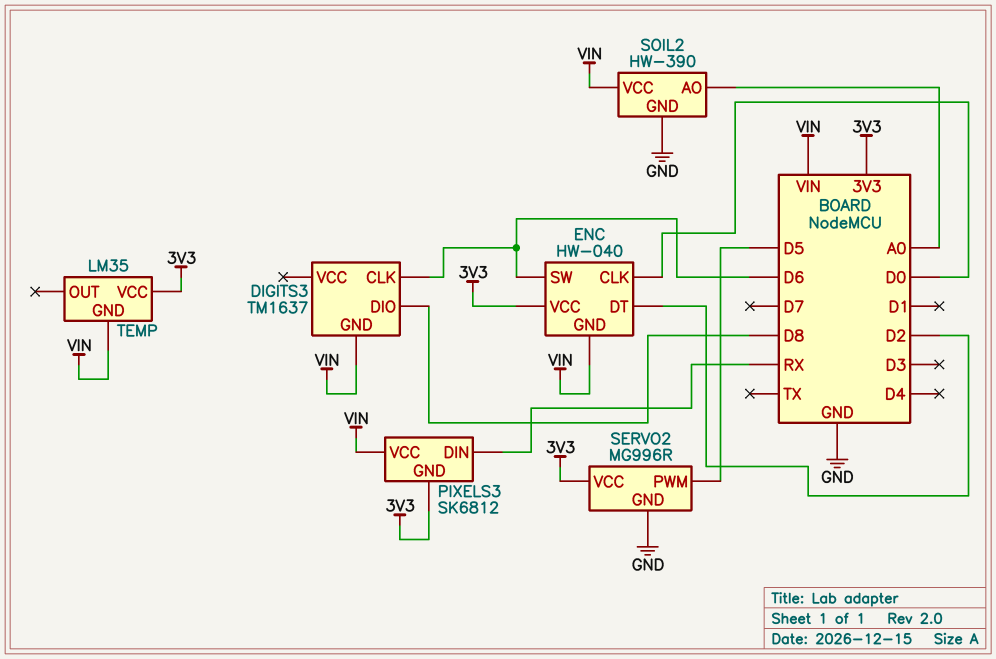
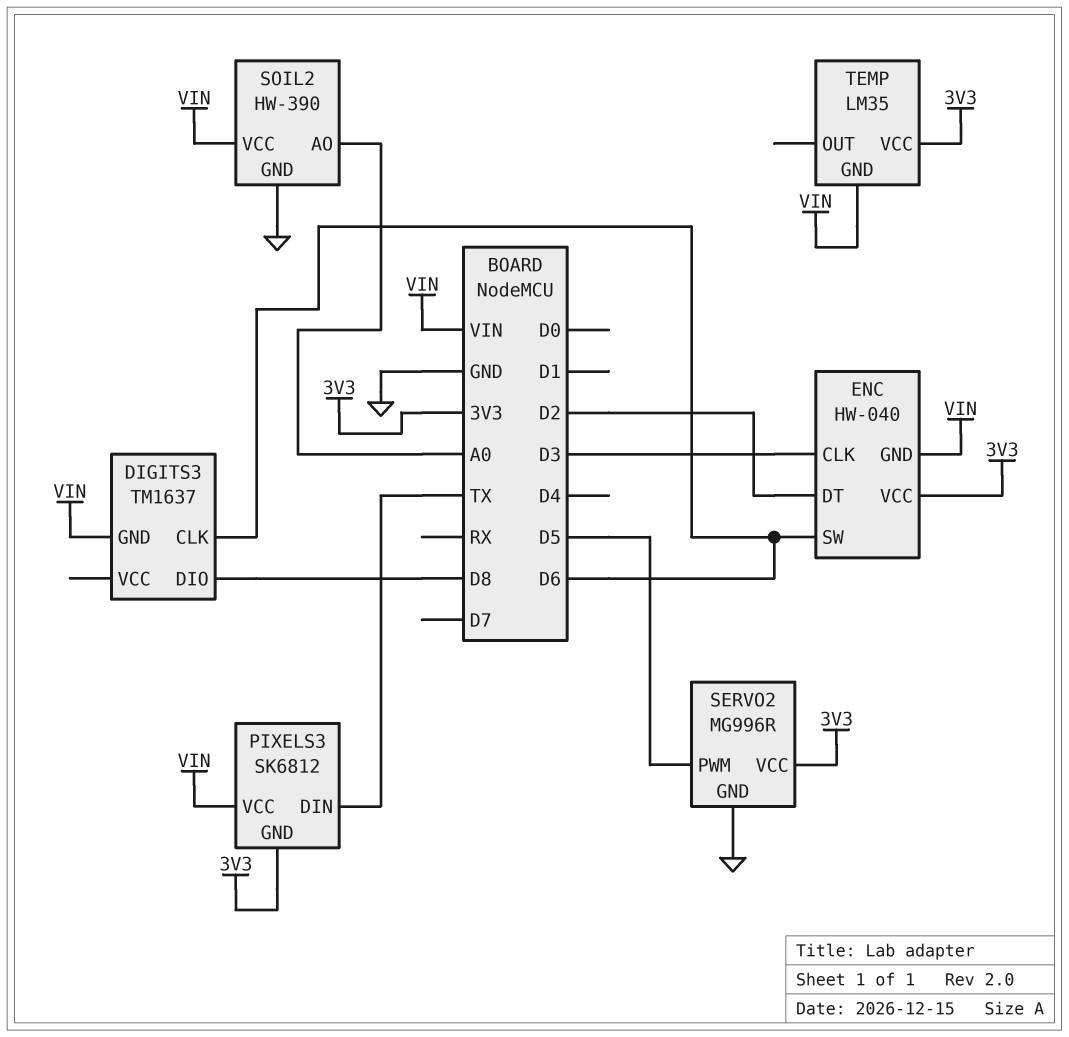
ENC pin CLK: D0 -> D3
PIXELS3 pin DIN: RX -> TX

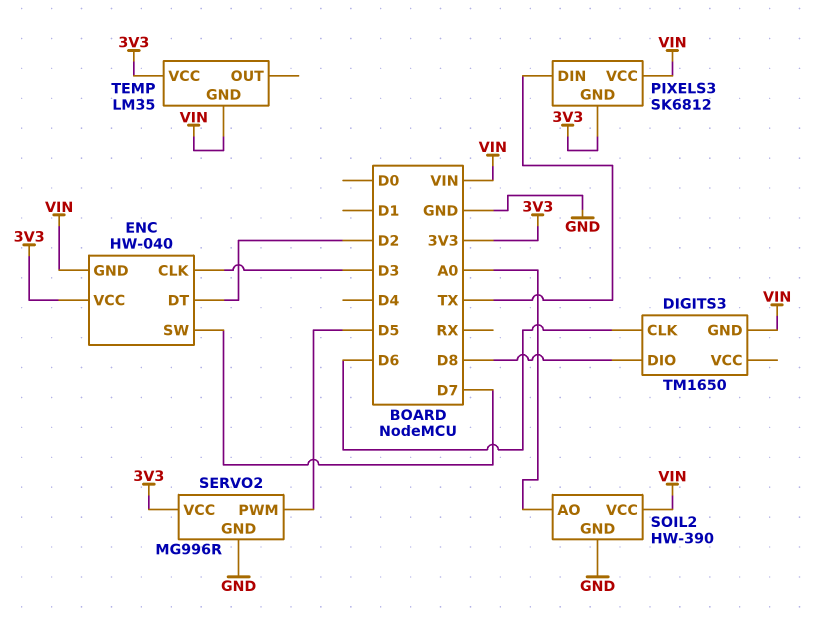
DIGITS3: TM1637 -> TM1650
ENC pin SW: D6 -> D7

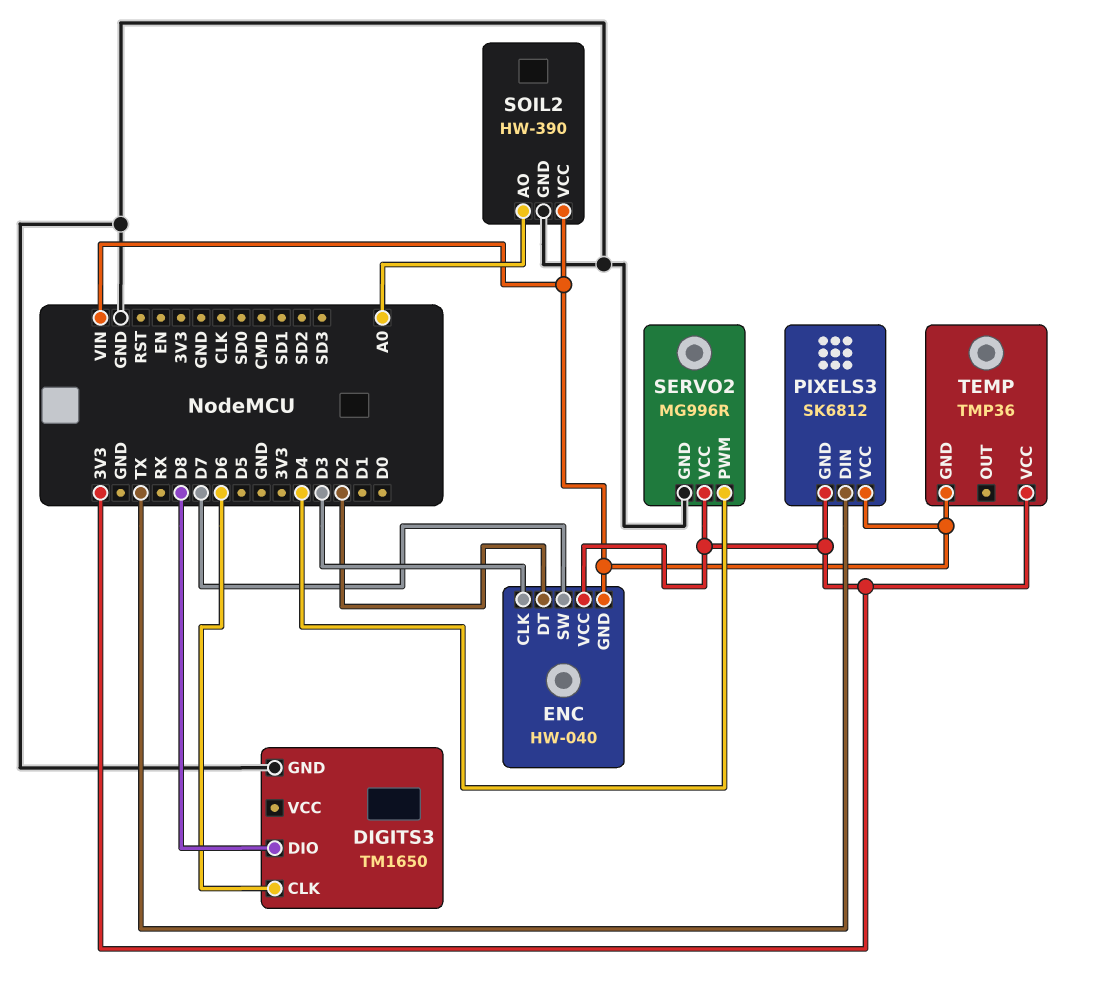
DIGITS3 pin GND: VIN -> GND
SERVO2 pin PWM: D5 -> D4
TEMP: LM35 -> TMP36

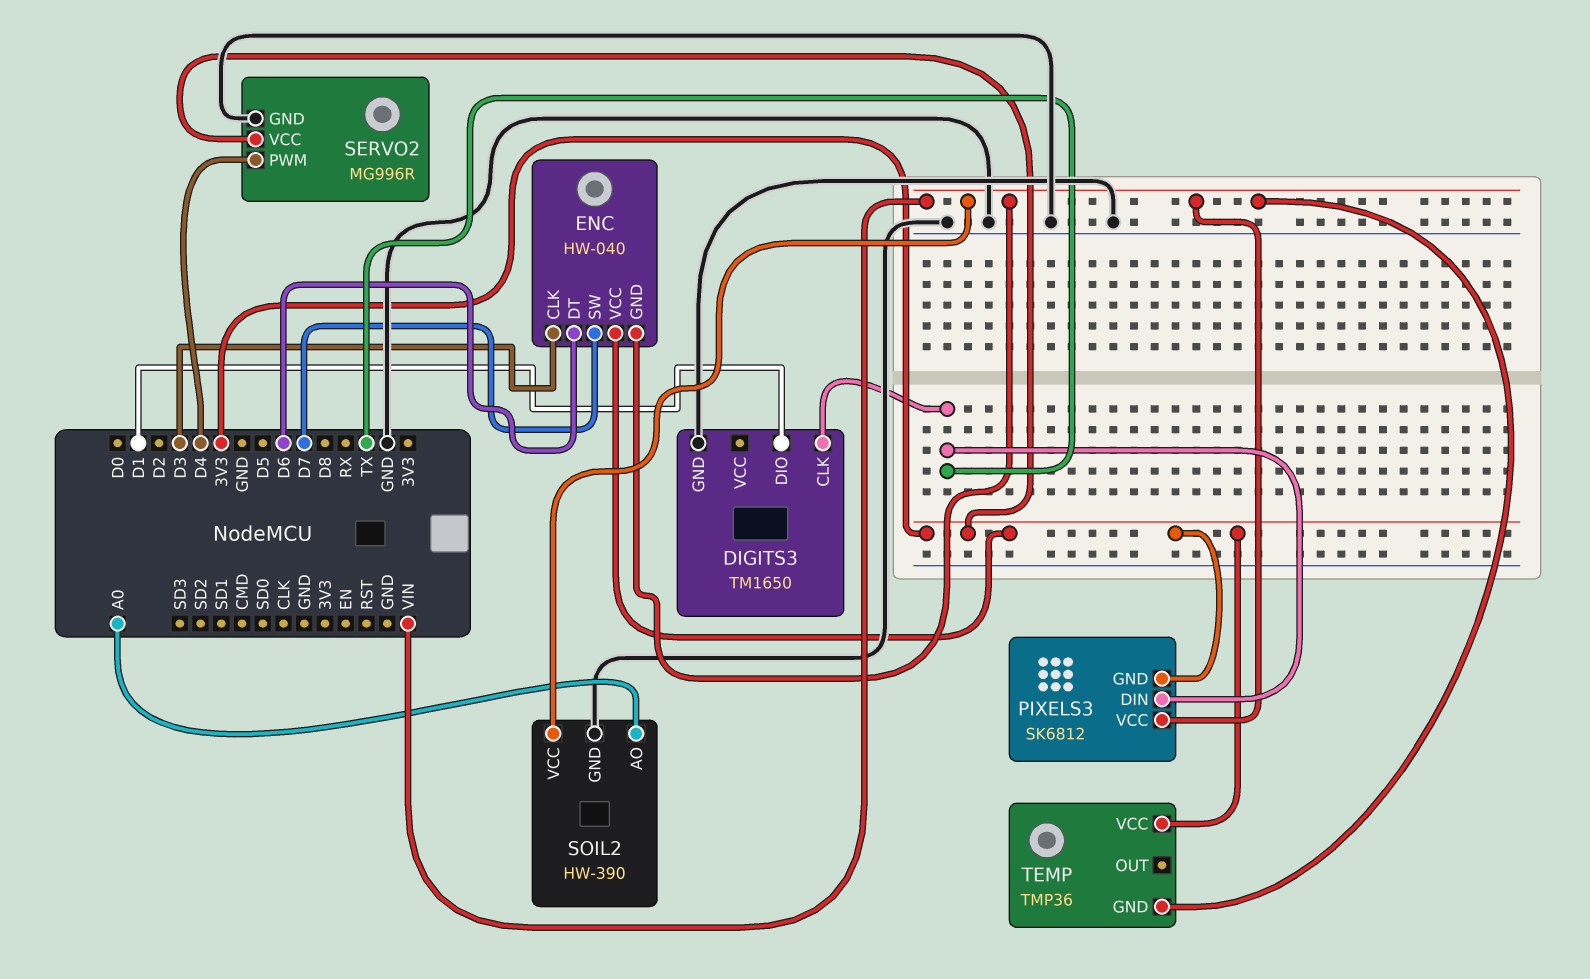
DIGITS3 pin CLK: D6 -> TX
DIGITS3 pin DIO: D8 -> D1
ENC pin DT: D2 -> D6

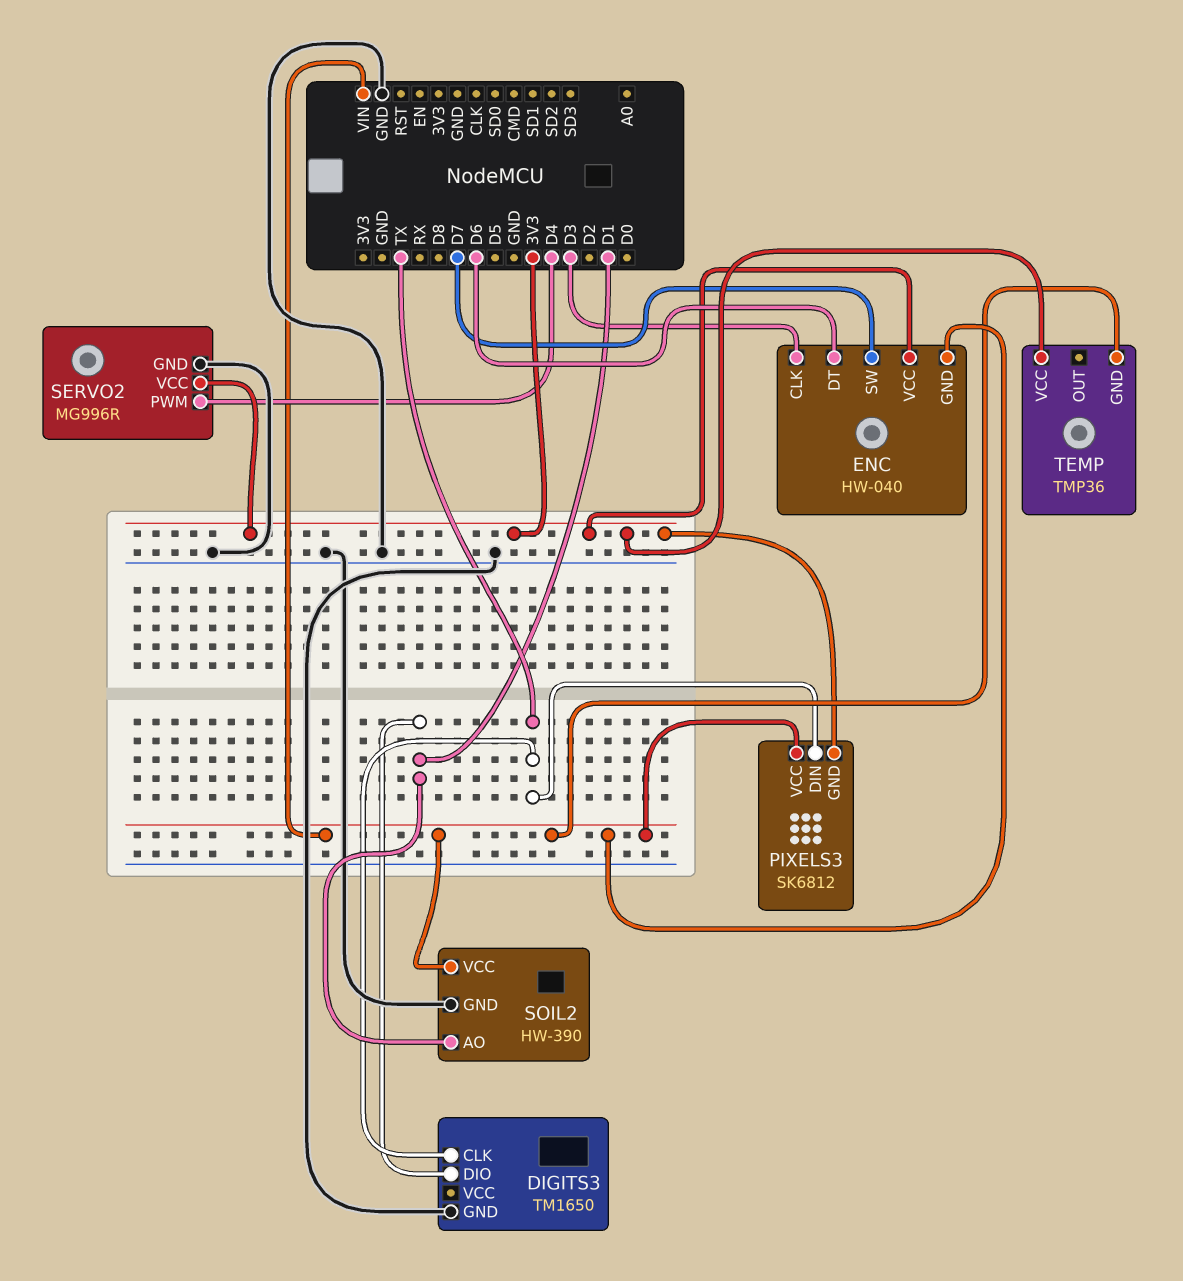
SOIL2 pin AO: A0 -> D1

